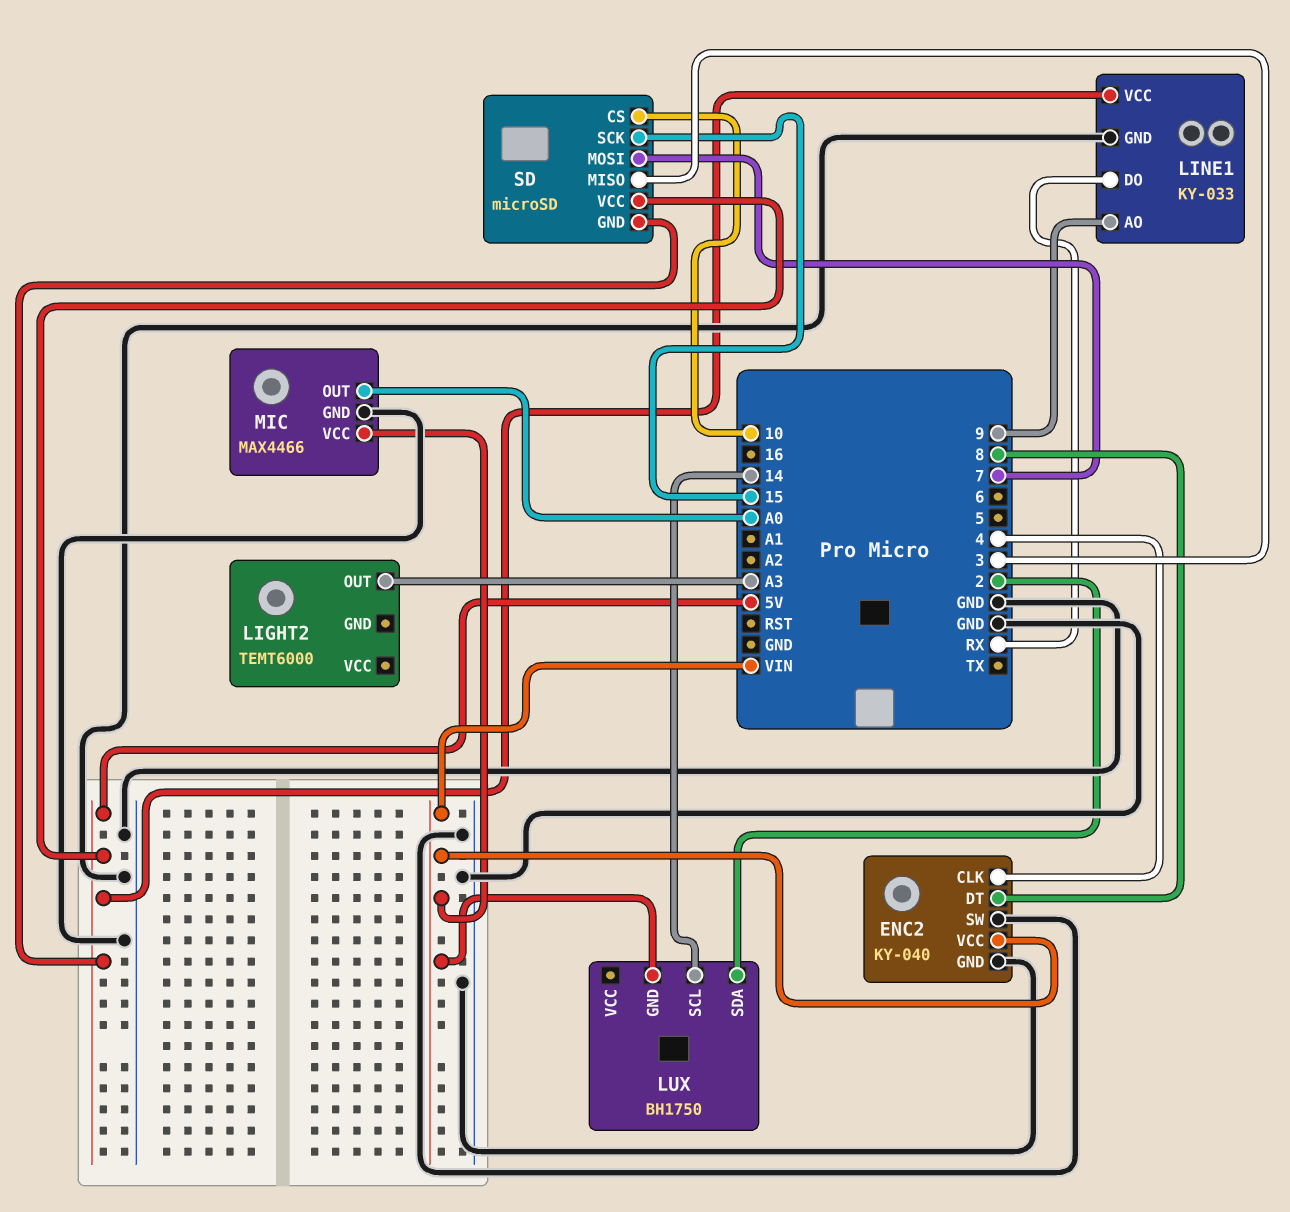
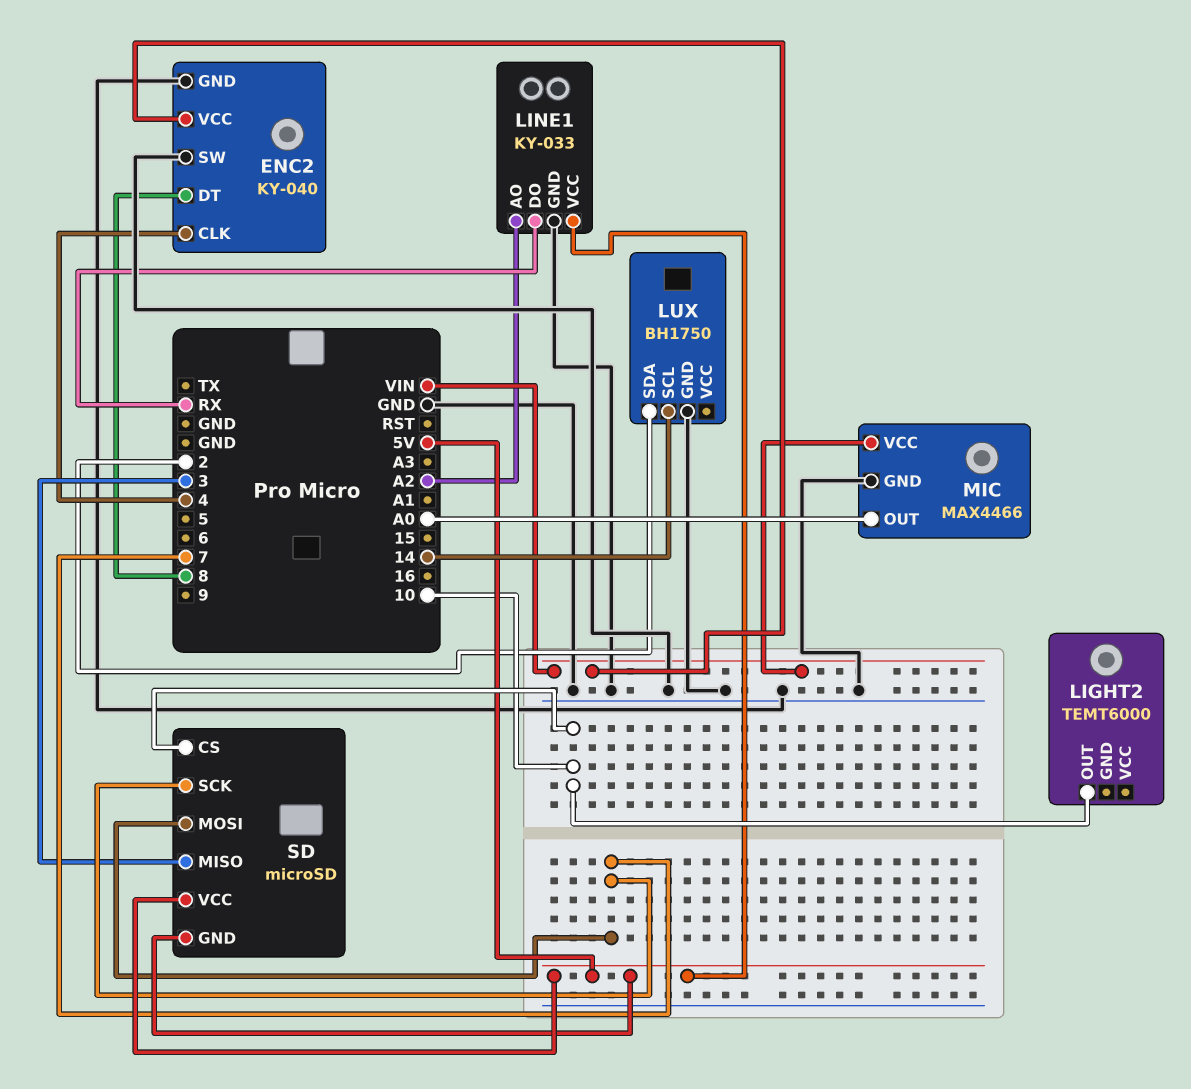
LIGHT2 pin OUT: A3 -> 10
LINE1 pin AO: 9 -> A2
LUX pin GND: VIN -> GND
SD pin SCK: 15 -> 7

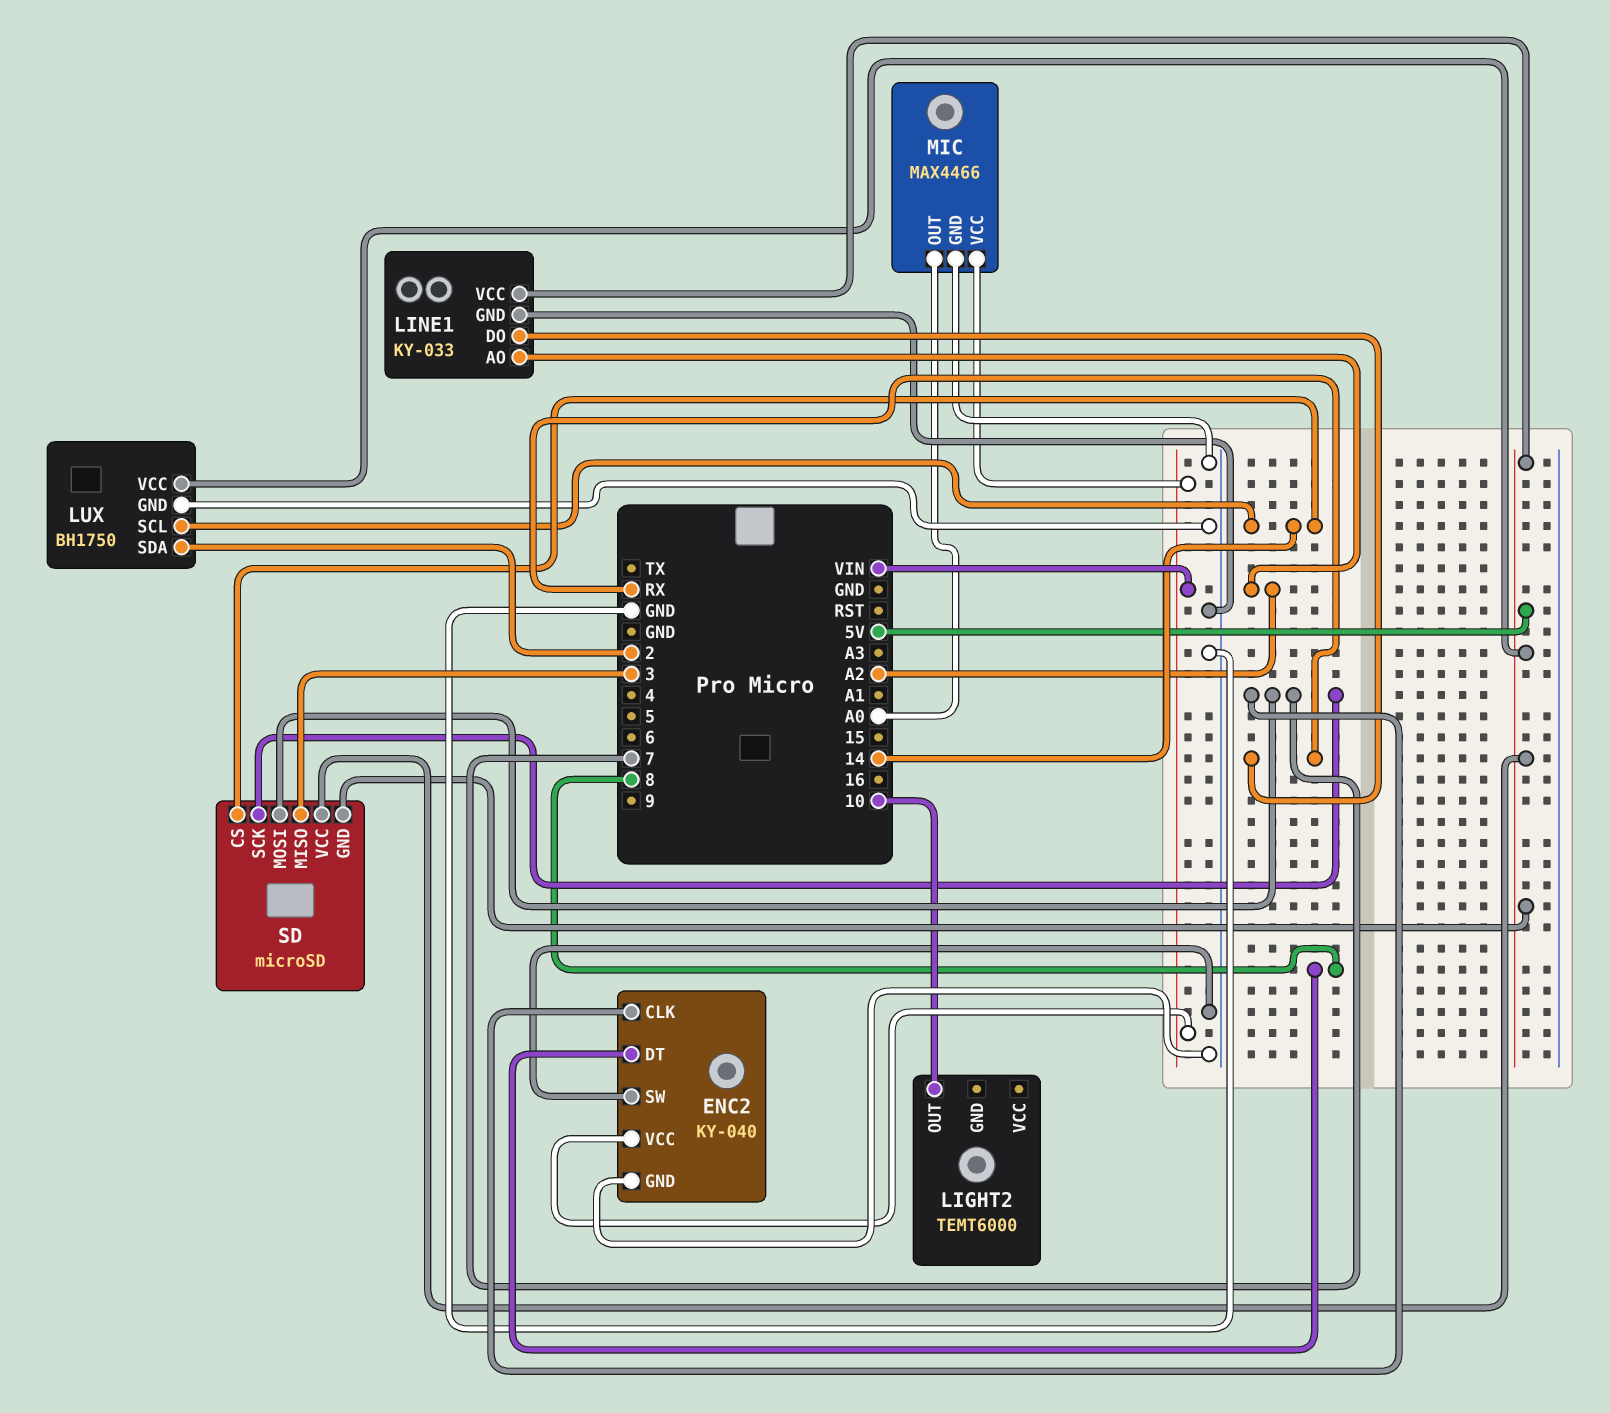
ENC2 pin CLK: 4 -> 7
LUX pin VCC: none -> 5V
SD pin CS: 10 -> 14

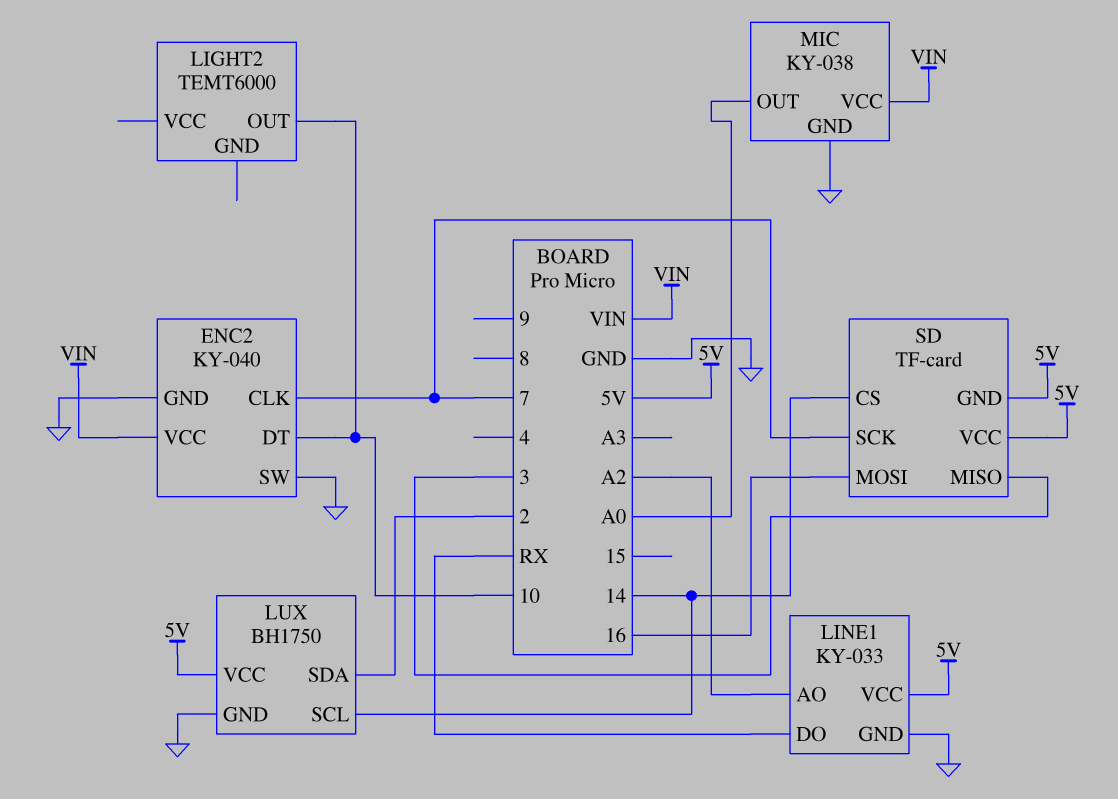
ENC2 pin DT: 8 -> 10
MIC: MAX4466 -> KY-038
SD: microSD -> TF-card
SD pin MOSI: 7 -> 16

